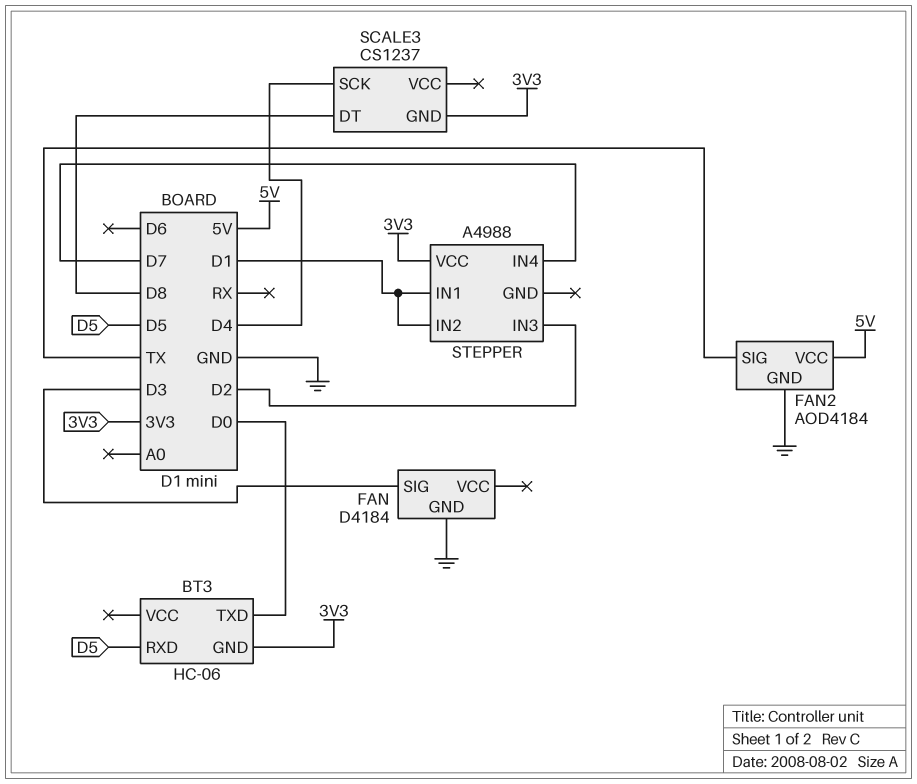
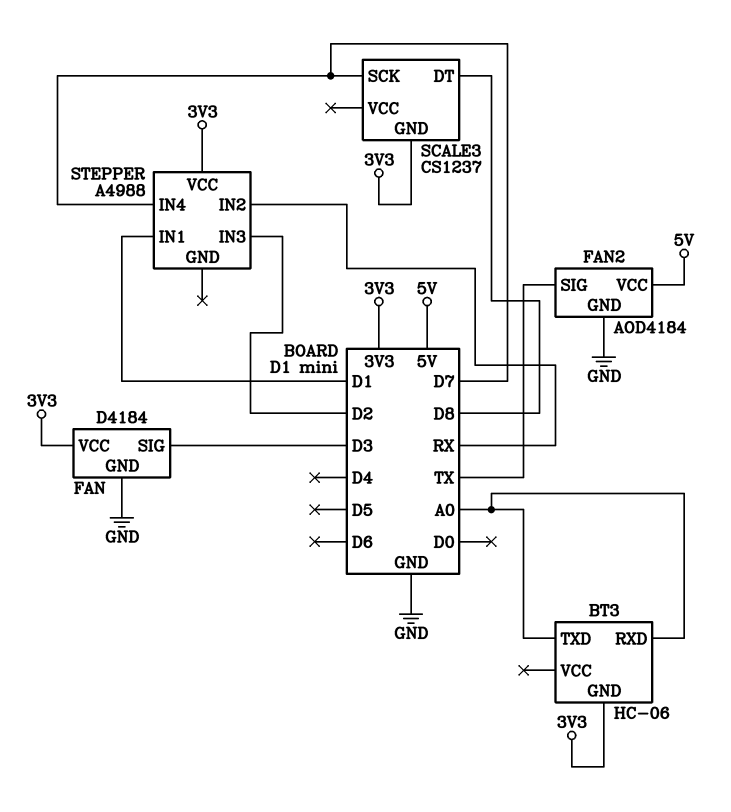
BT3 pin RXD: D5 -> A0
BT3 pin TXD: D0 -> A0
FAN pin VCC: none -> 3V3
SCALE3 pin SCK: D4 -> D7
STEPPER pin IN2: D1 -> RX

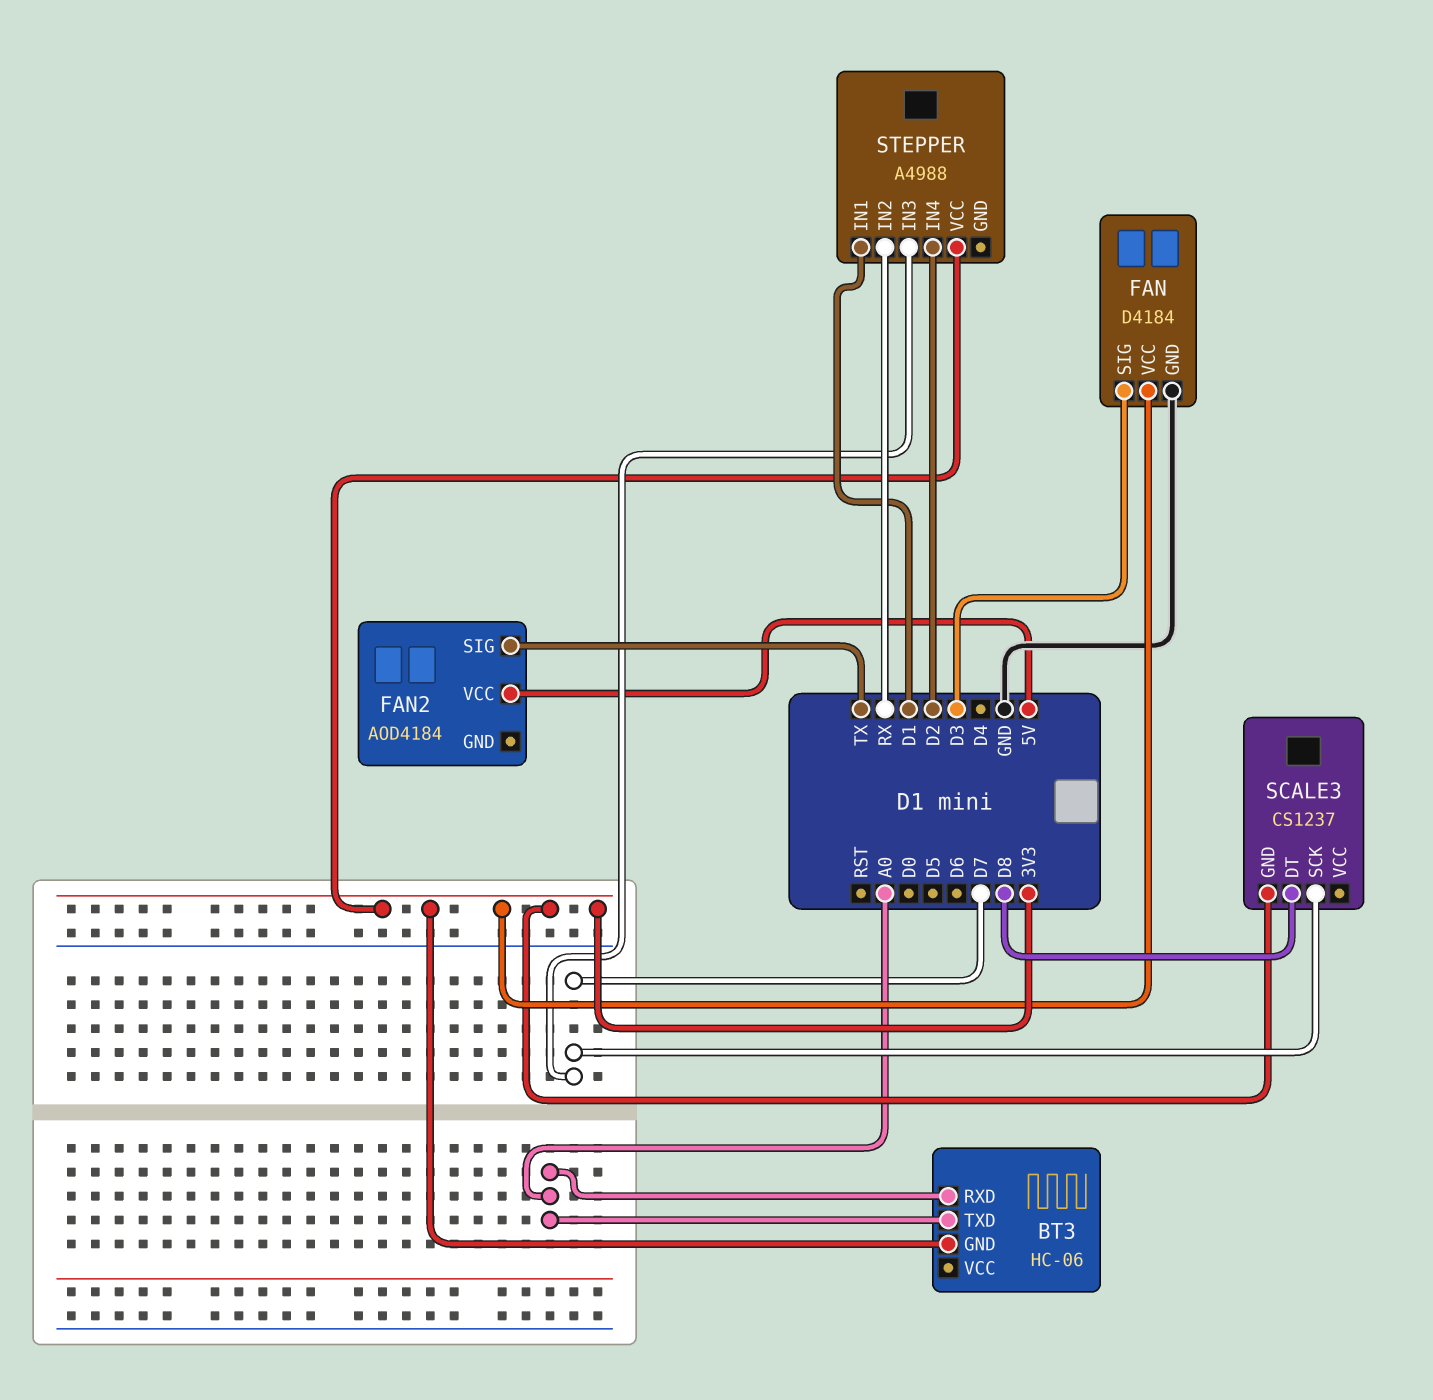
FAN2 pin GND: GND -> none
STEPPER pin IN3: D2 -> D7
STEPPER pin IN4: D7 -> D2

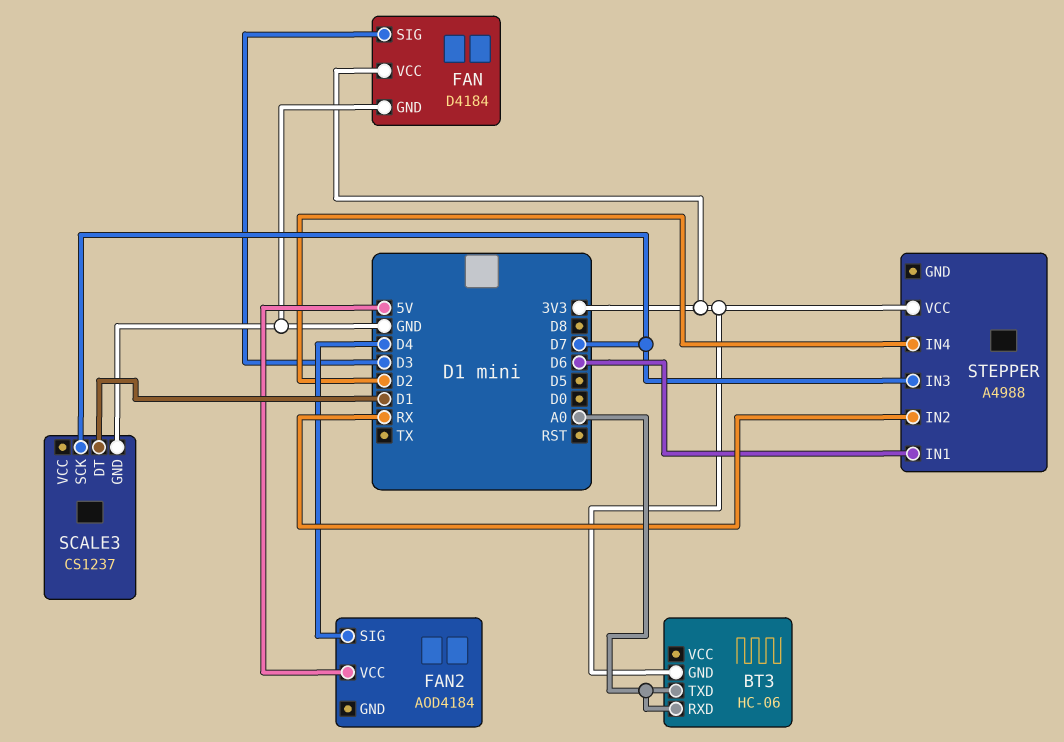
FAN2 pin SIG: TX -> D4
SCALE3 pin DT: D8 -> D1
SCALE3 pin GND: 3V3 -> GND
STEPPER pin IN1: D1 -> D6

